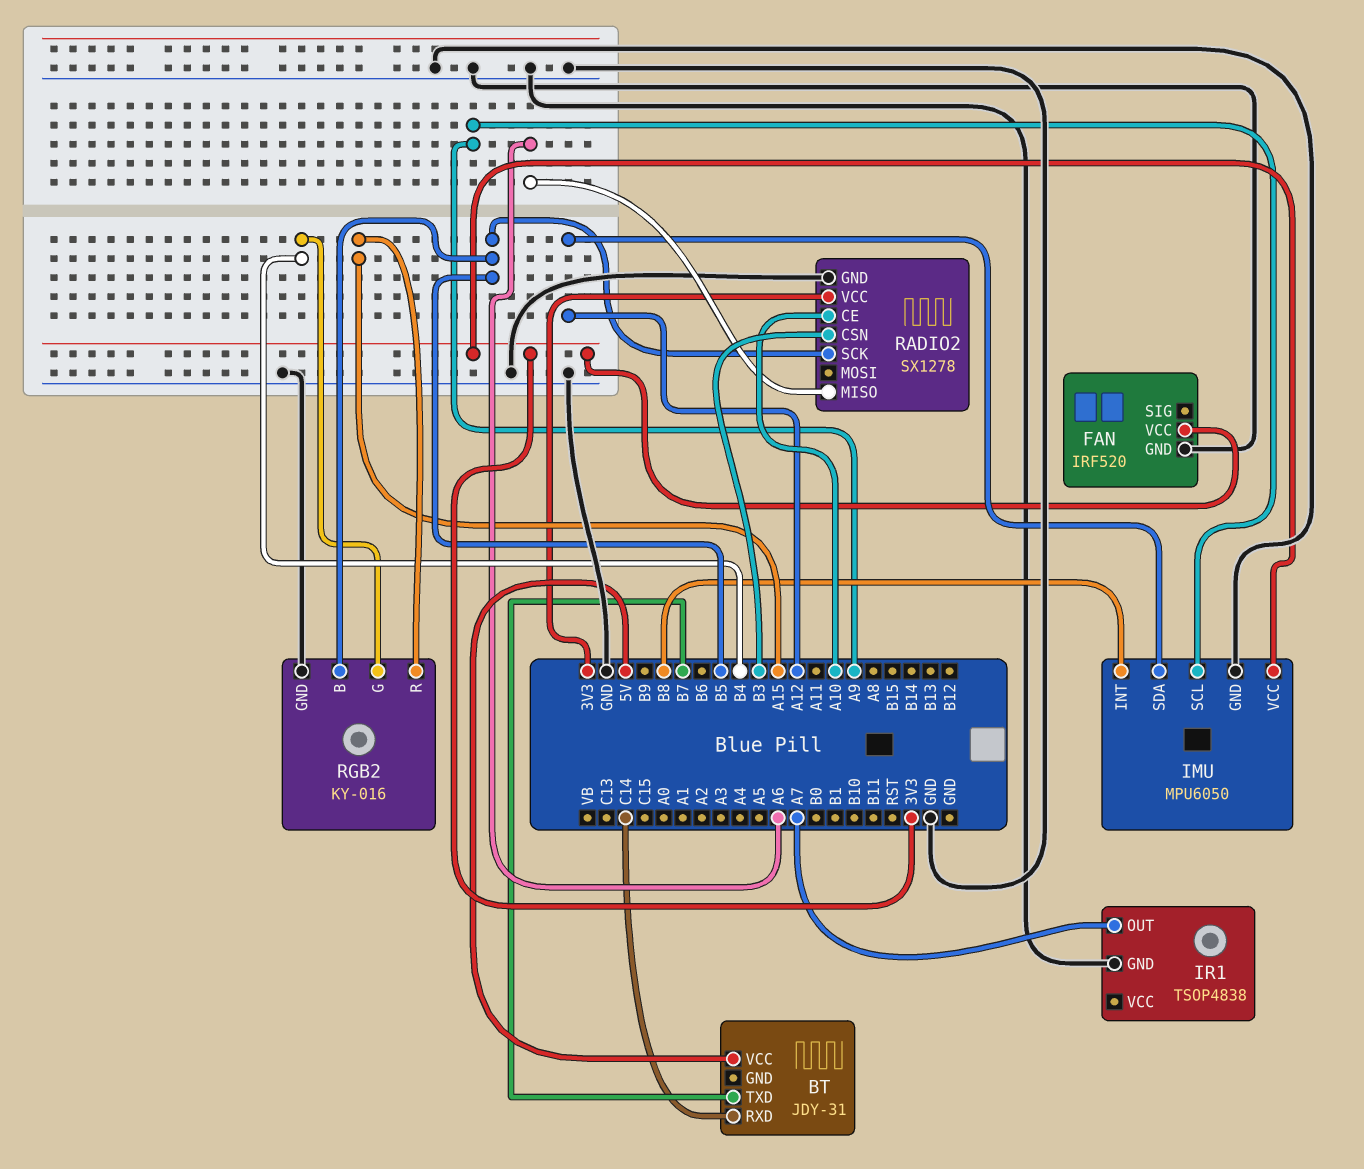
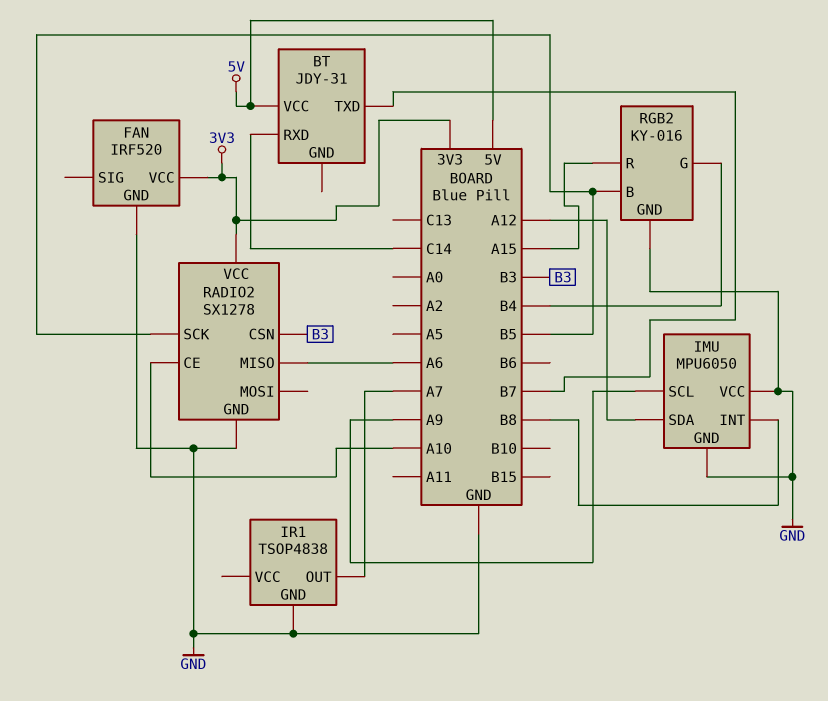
IMU pin VCC: 3V3 -> GND

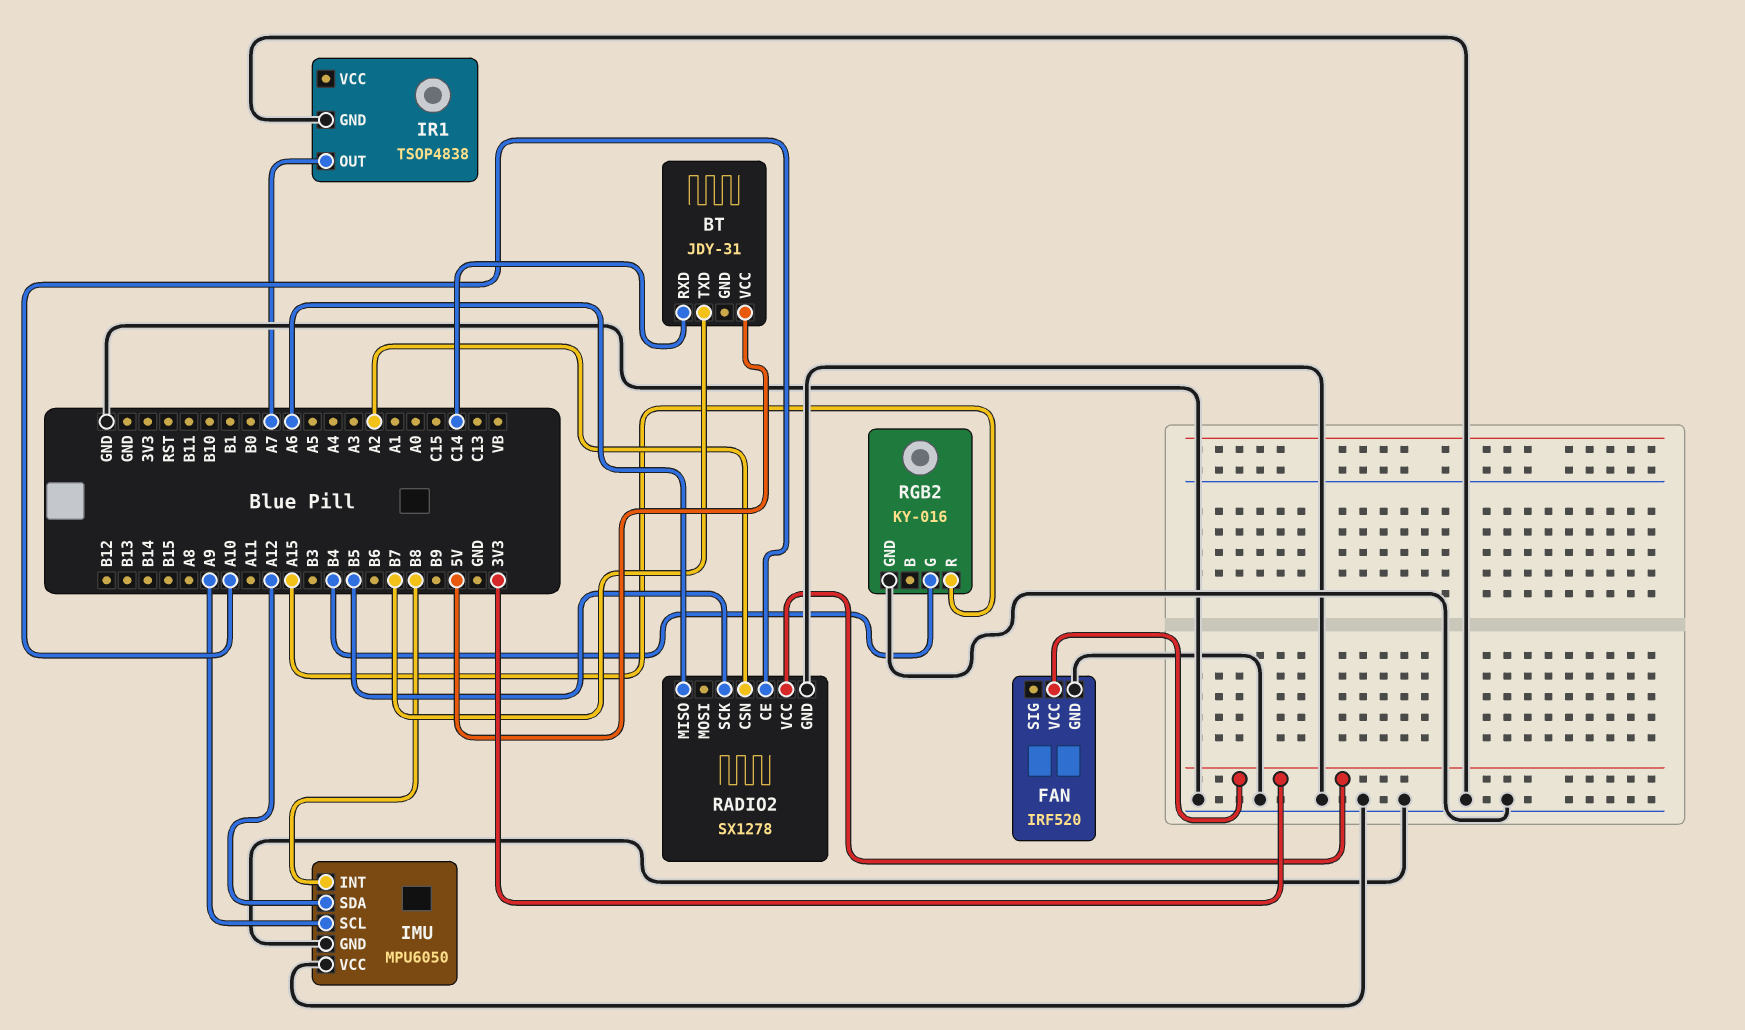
RADIO2 pin CSN: B3 -> A2
RGB2 pin B: B5 -> none

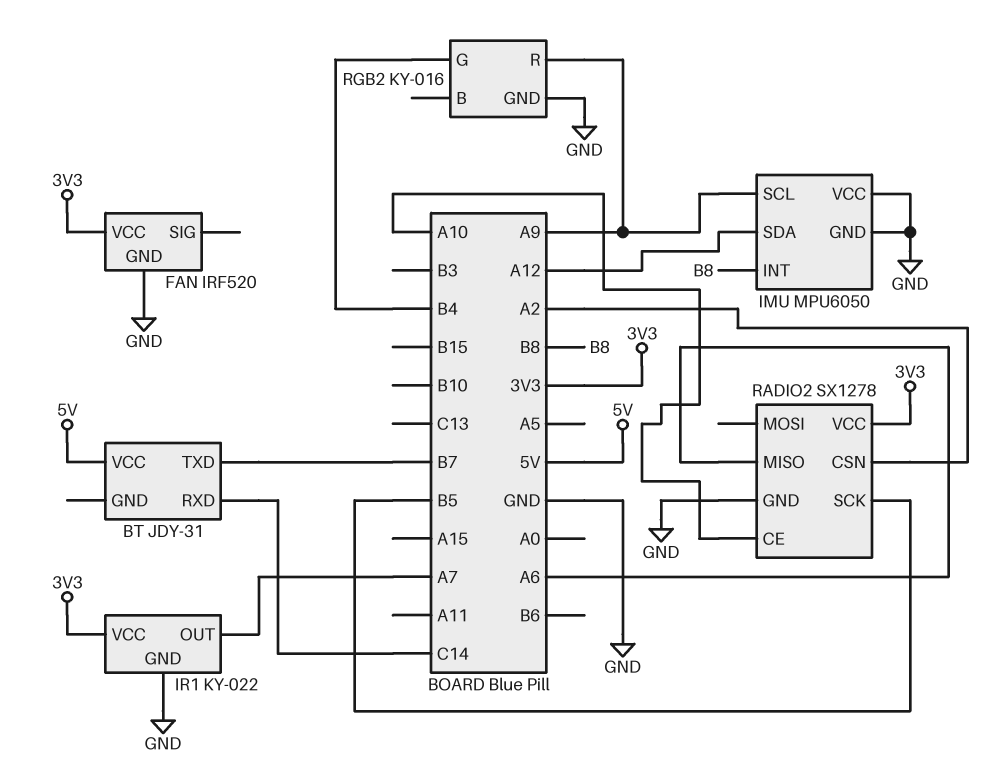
IR1: TSOP4838 -> KY-022
IR1 pin VCC: none -> 3V3
RGB2 pin R: A15 -> A9

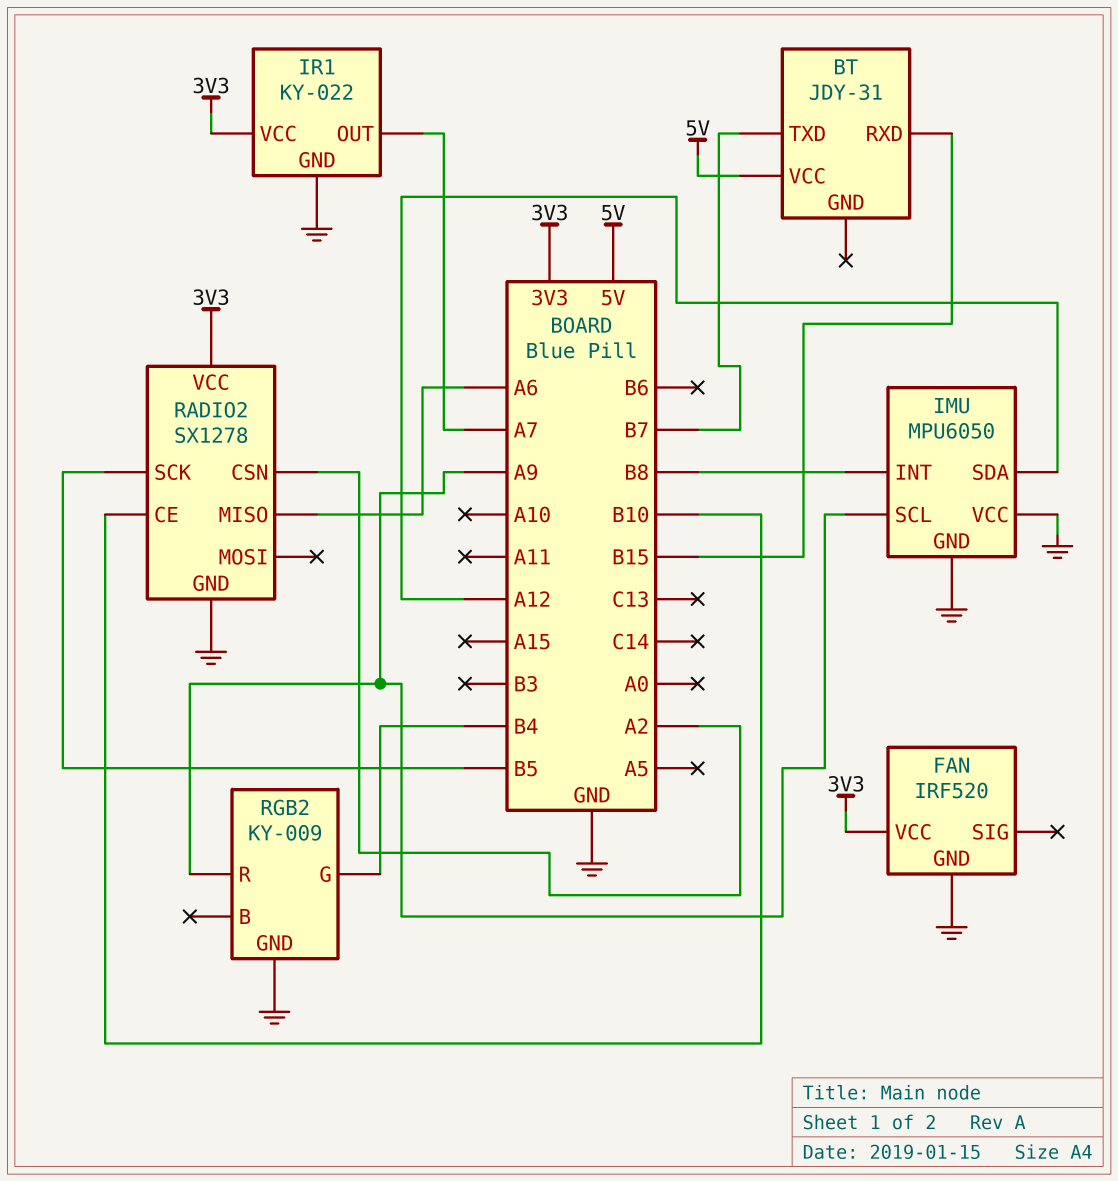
BT pin RXD: C14 -> B15
RADIO2 pin CE: A10 -> B10
RGB2: KY-016 -> KY-009

